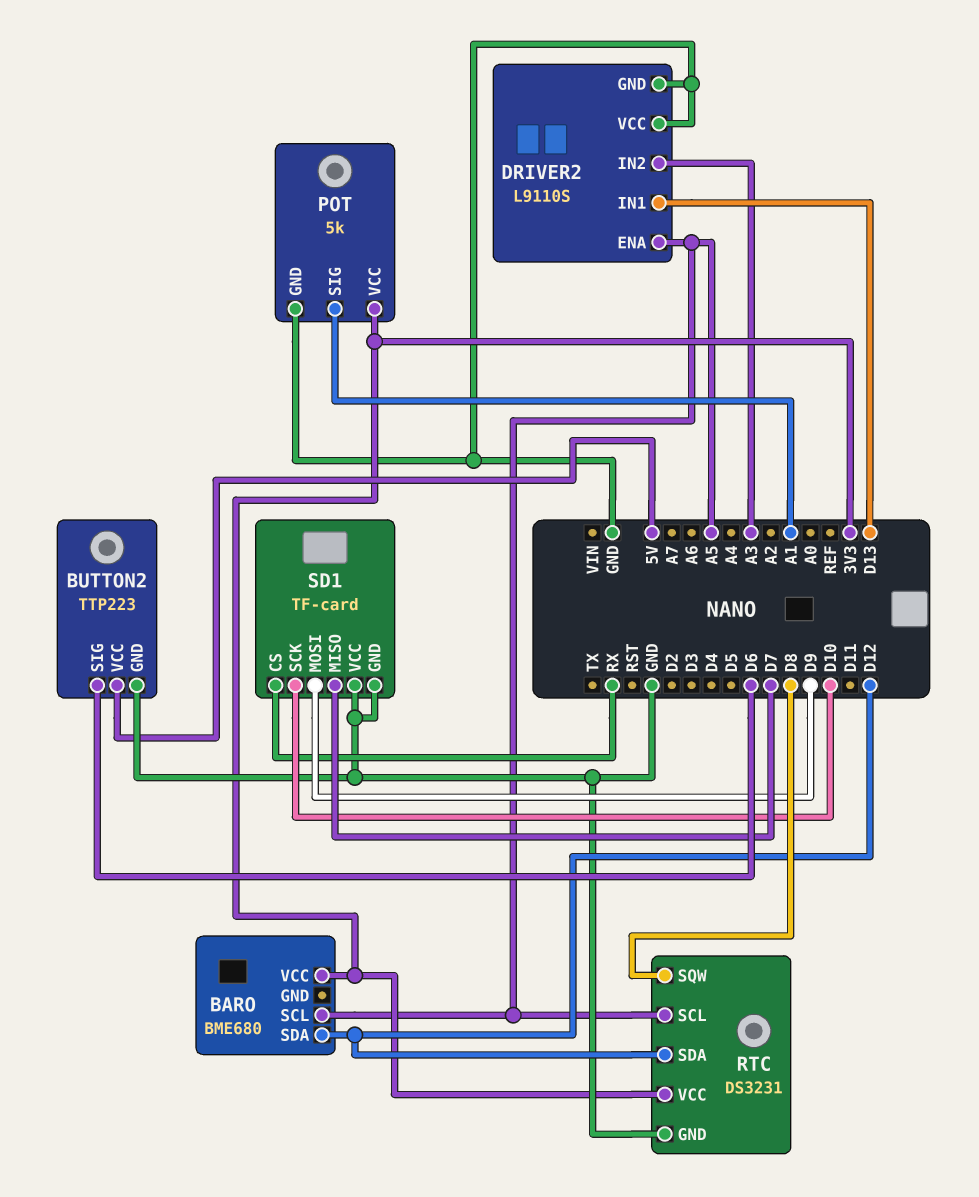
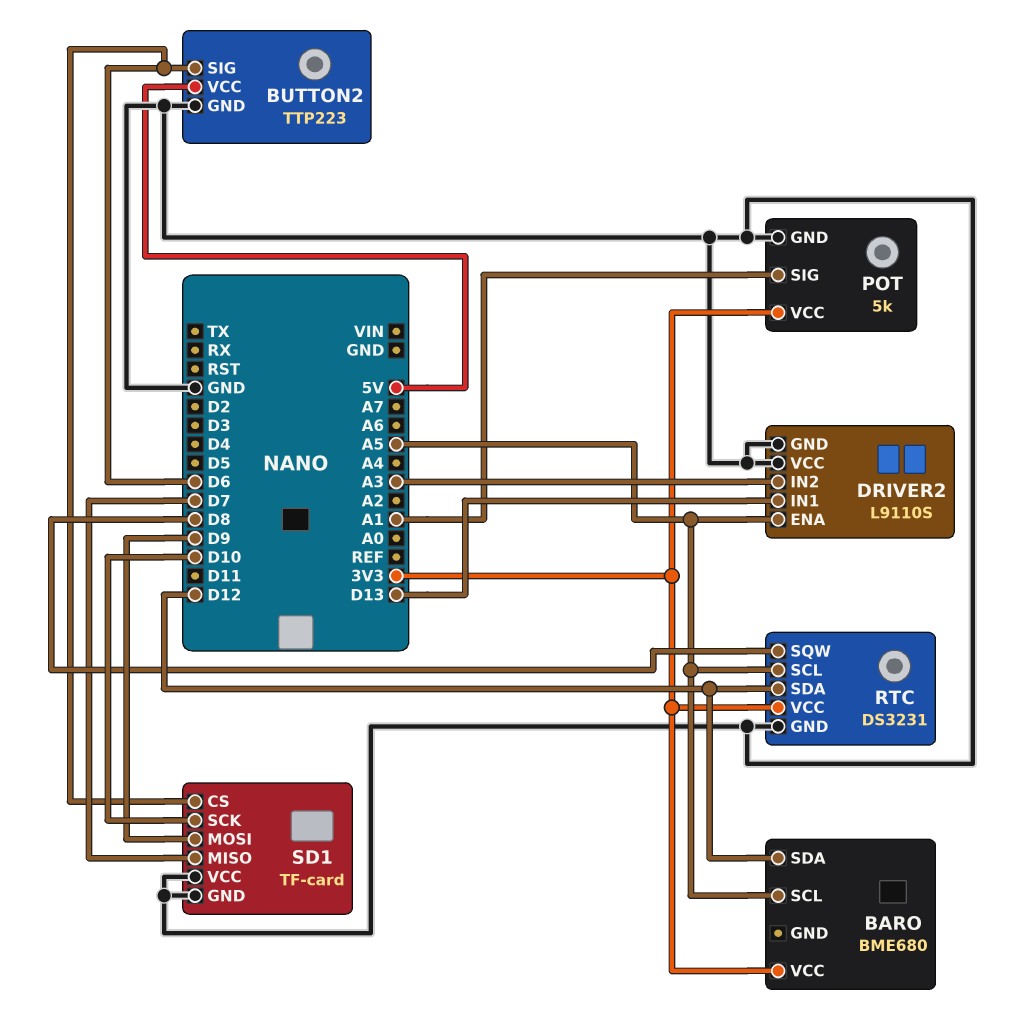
SD1 pin CS: RX -> D6

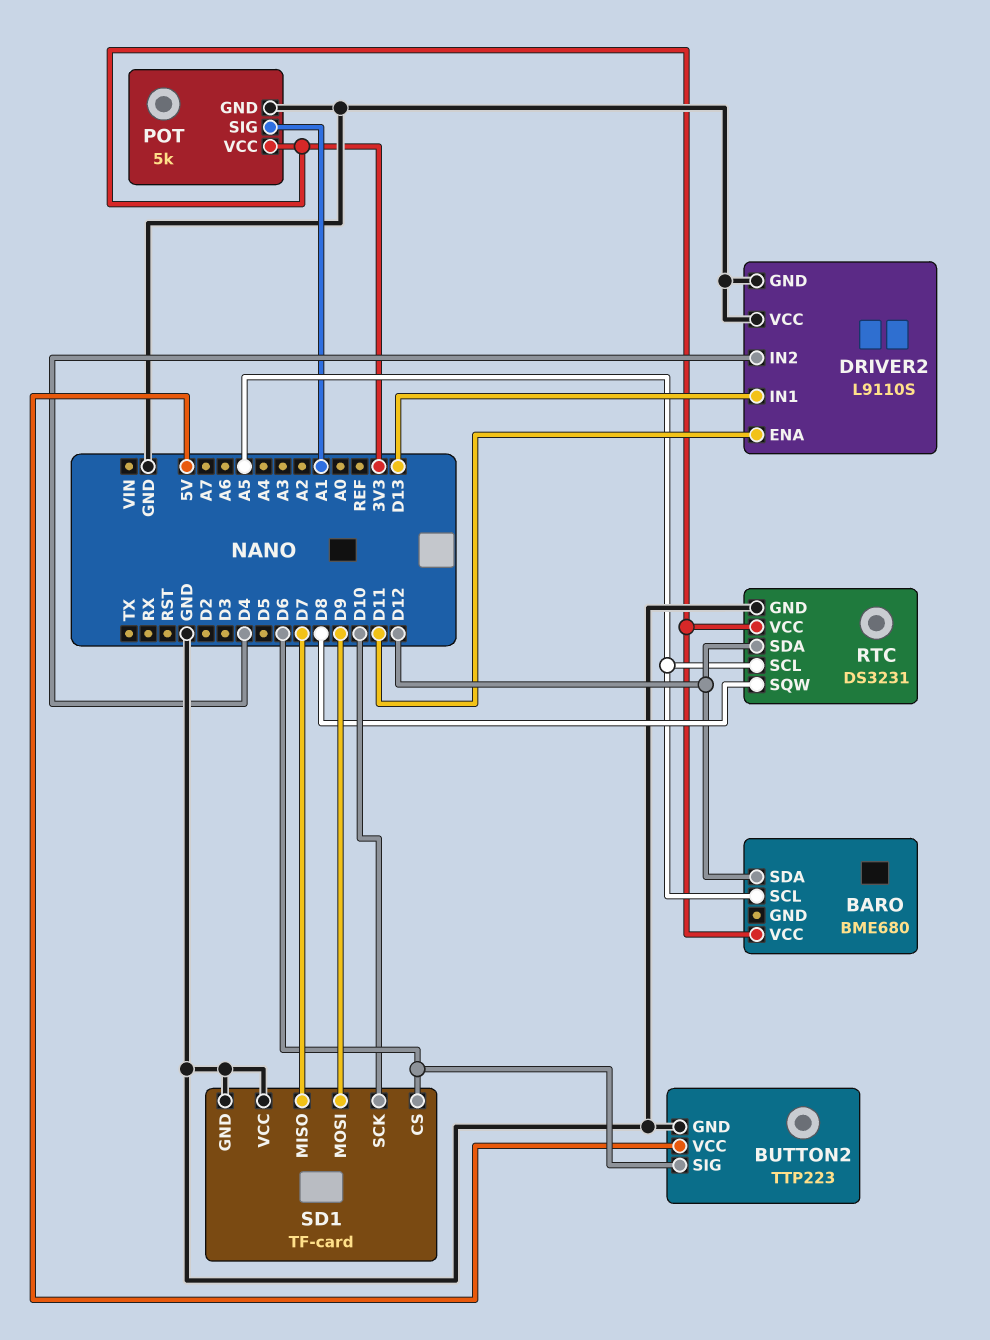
DRIVER2 pin ENA: A5 -> D11
DRIVER2 pin IN2: A3 -> D4

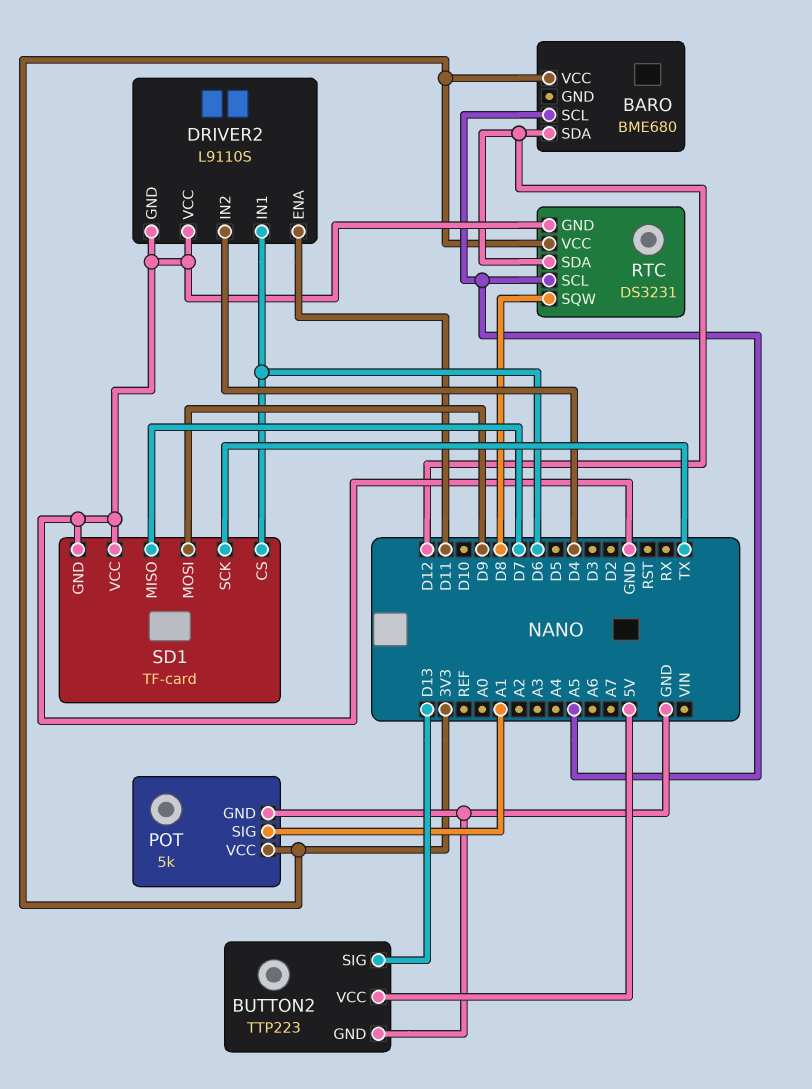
BUTTON2 pin SIG: D6 -> D13
DRIVER2 pin IN1: D13 -> D6
SD1 pin SCK: D10 -> TX

